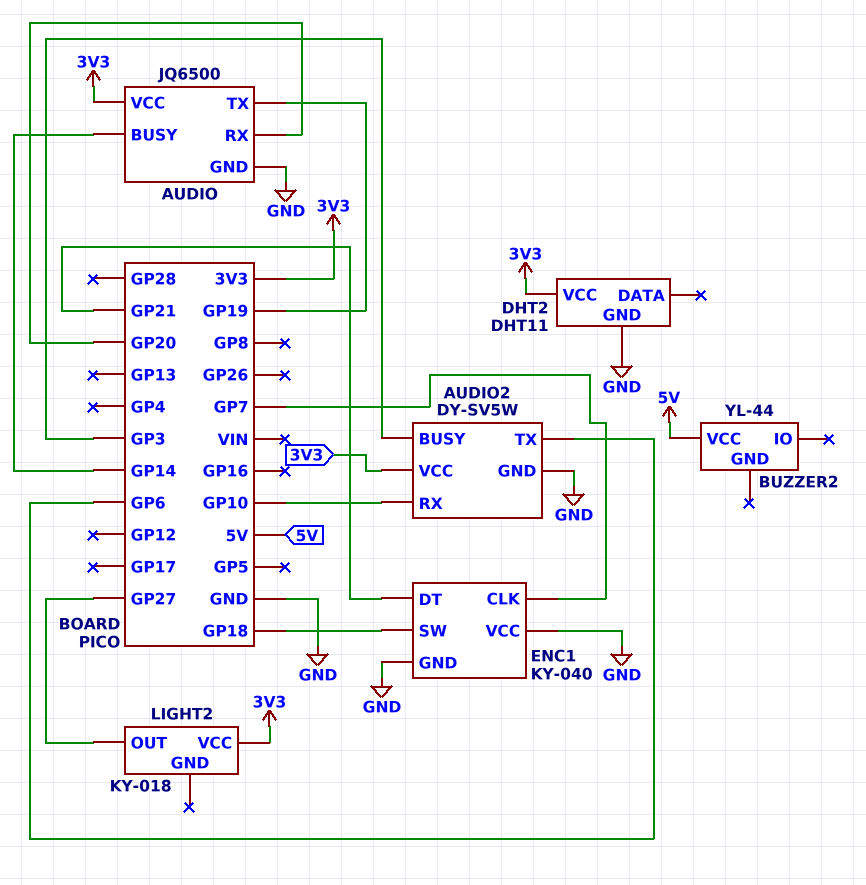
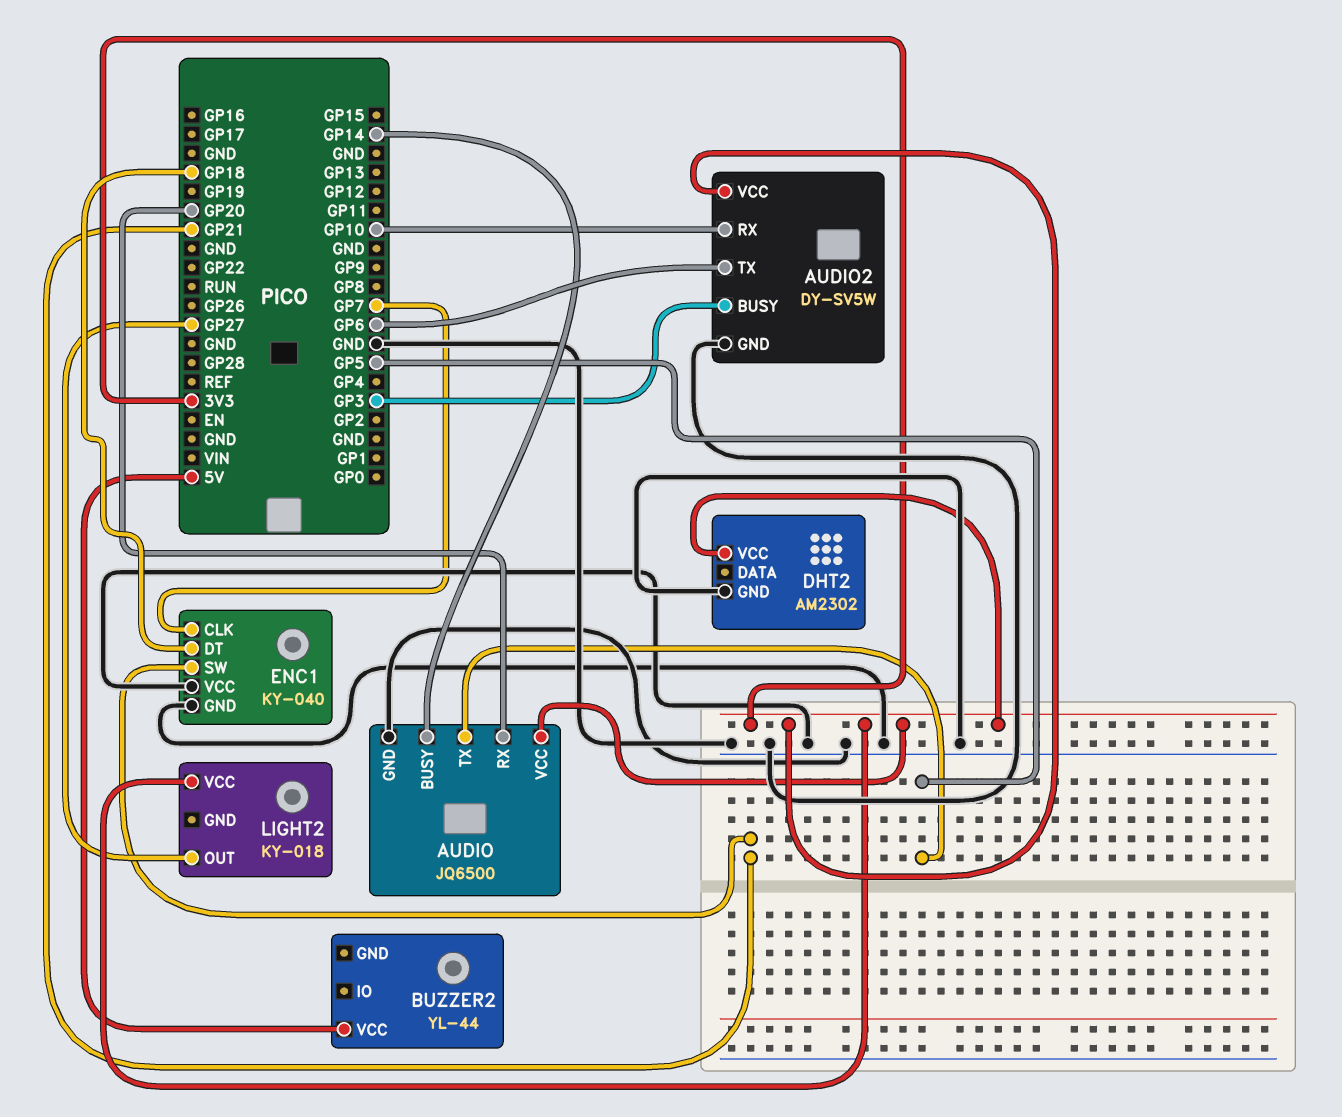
AUDIO pin TX: GP19 -> GP5
DHT2: DHT11 -> AM2302
ENC1 pin DT: GP21 -> GP18
ENC1 pin SW: GP18 -> GP21

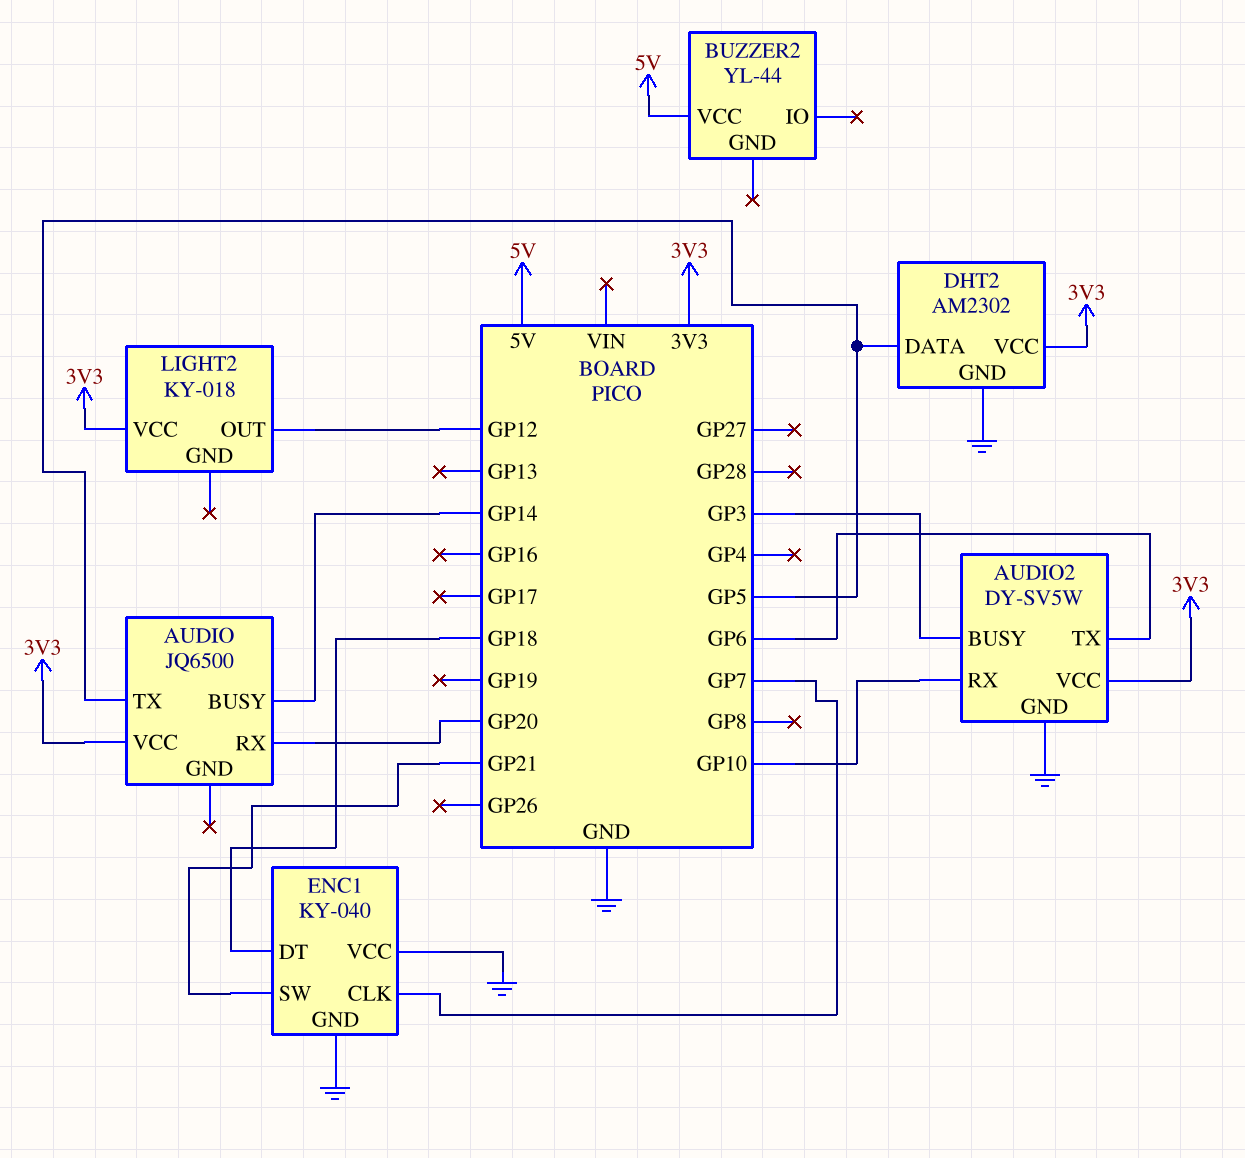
AUDIO pin GND: GND -> none
DHT2 pin DATA: none -> GP5
LIGHT2 pin OUT: GP27 -> GP12

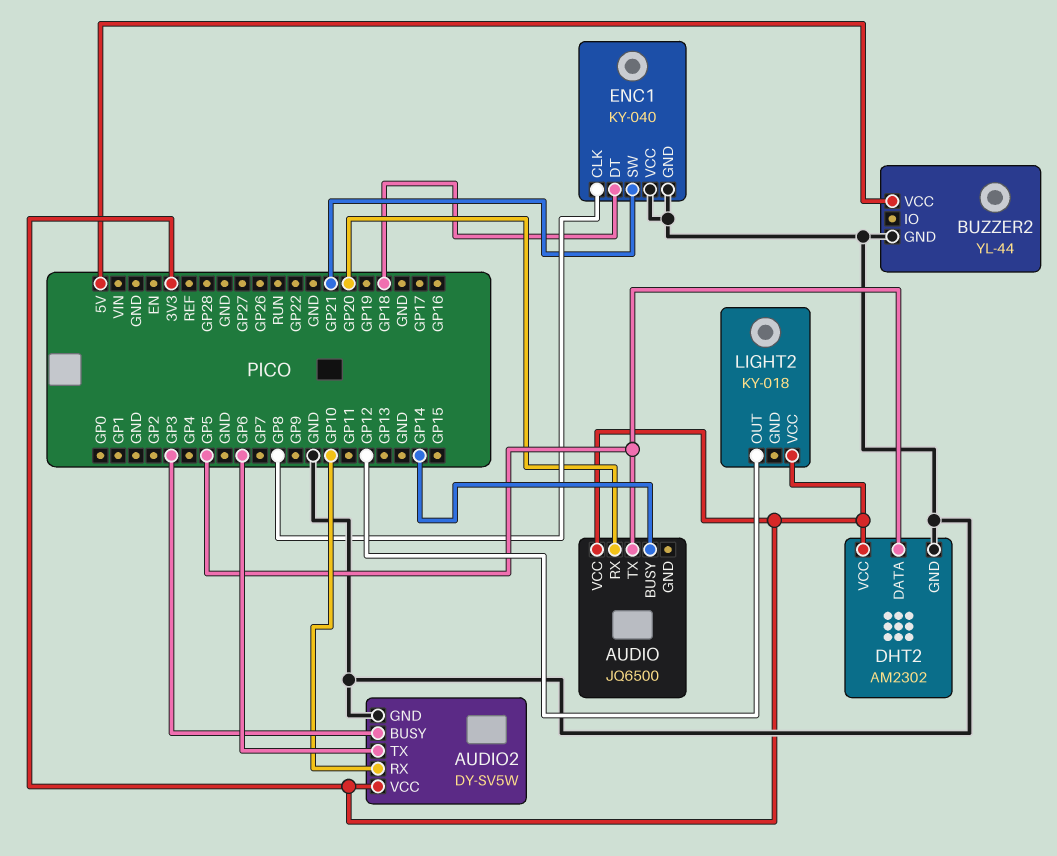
BUZZER2 pin GND: none -> GND
ENC1 pin CLK: GP7 -> GP8

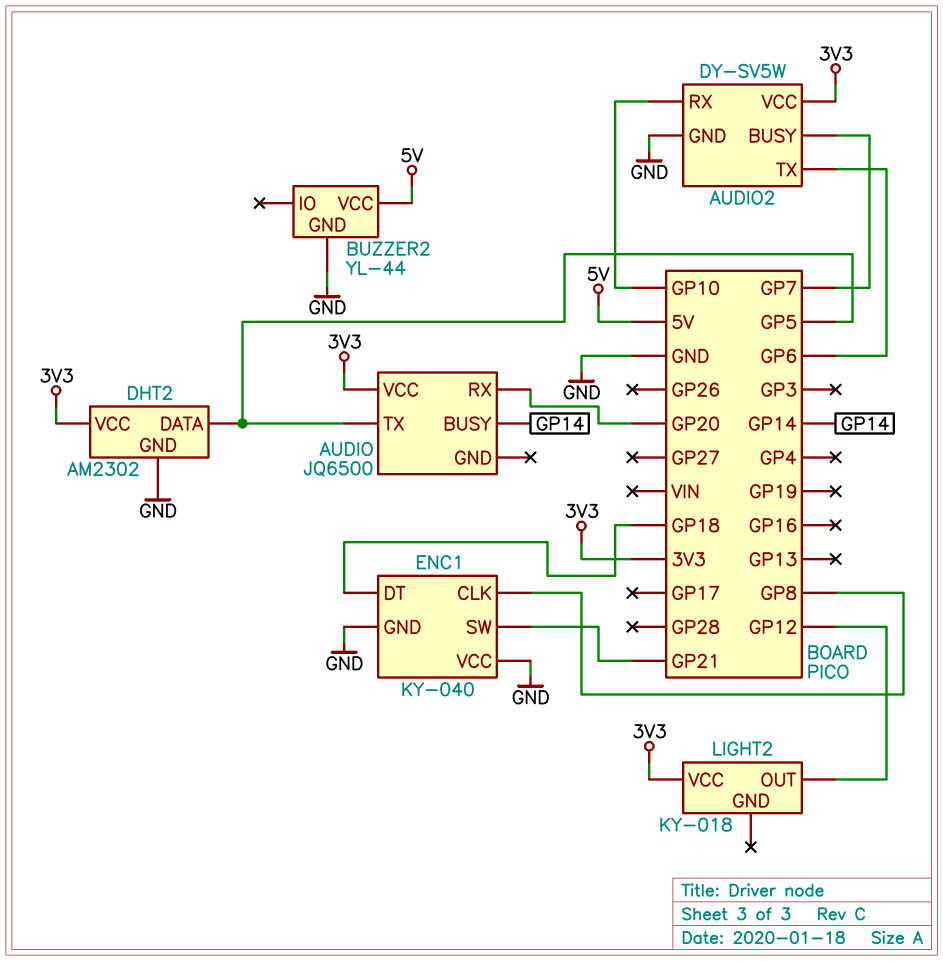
AUDIO2 pin BUSY: GP3 -> GP7

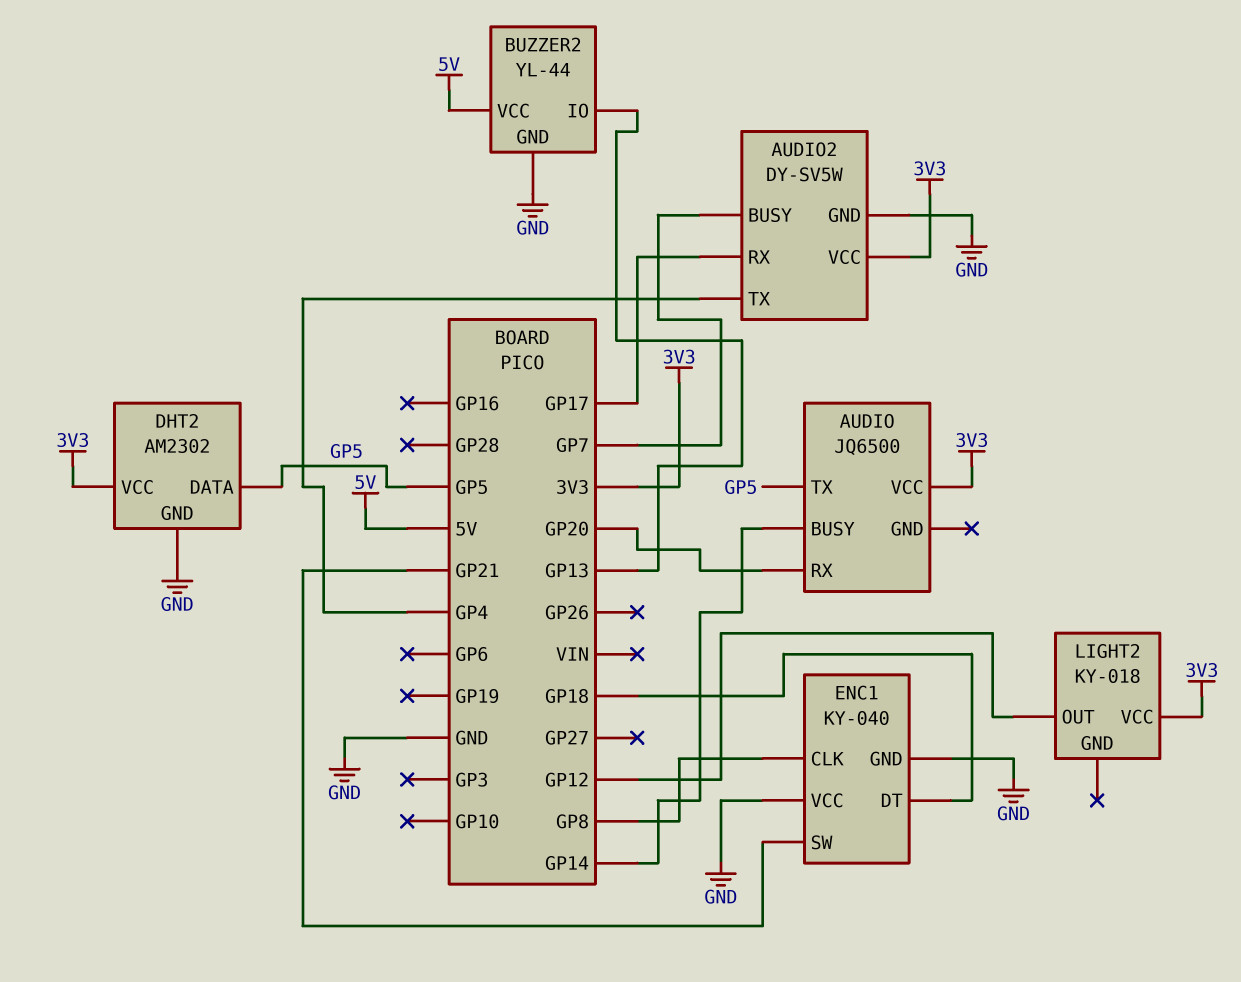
AUDIO2 pin RX: GP10 -> GP17
AUDIO2 pin TX: GP6 -> GP4
BUZZER2 pin IO: none -> GP13

